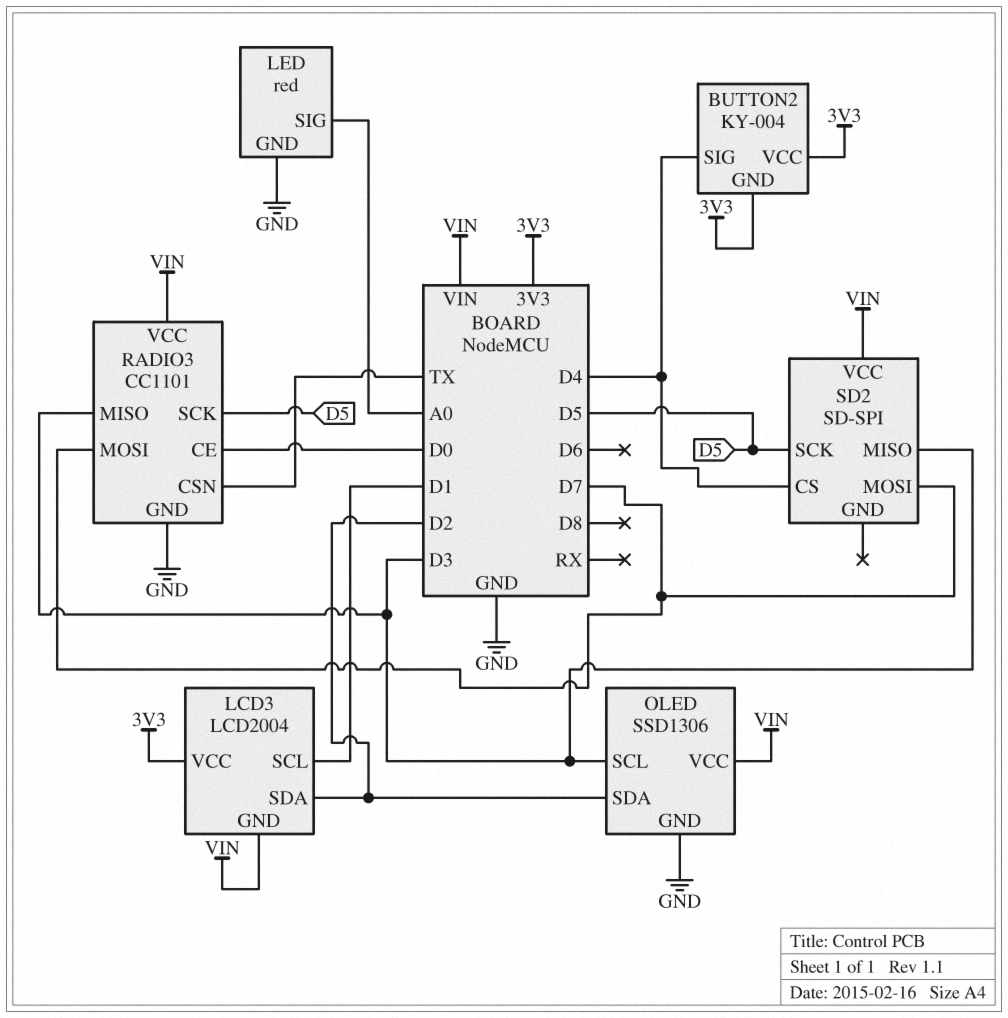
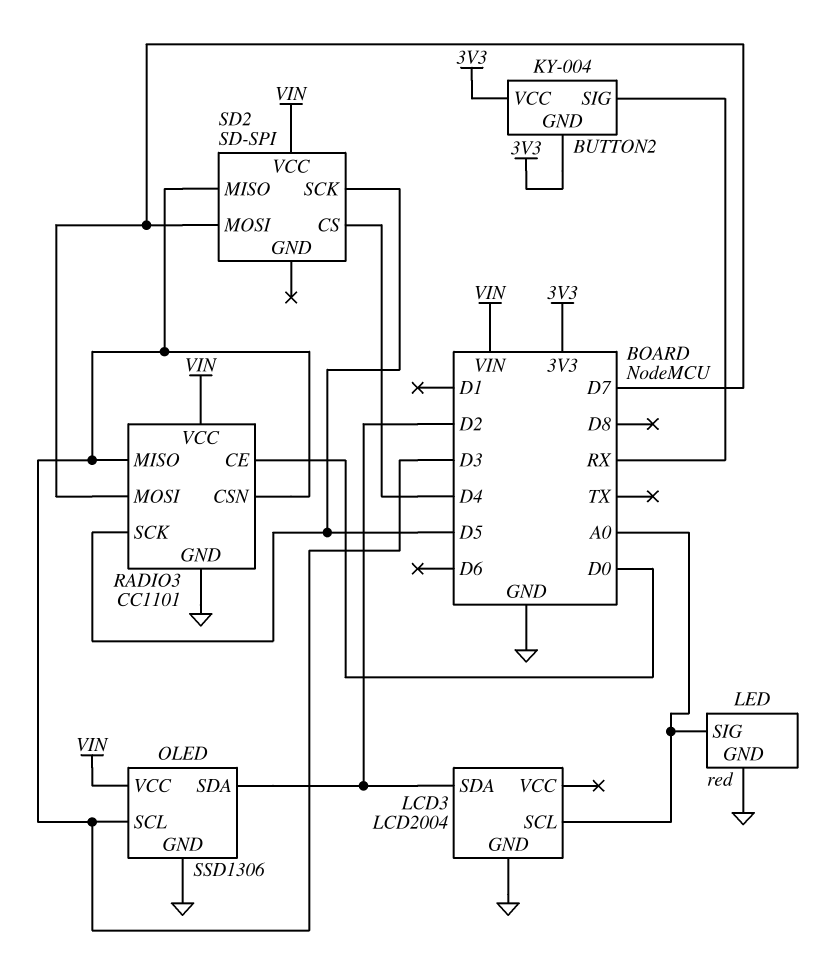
BUTTON2 pin SIG: D4 -> RX
LCD3 pin GND: VIN -> GND
LCD3 pin SCL: D1 -> A0
LCD3 pin VCC: 3V3 -> none
RADIO3 pin CSN: TX -> D3

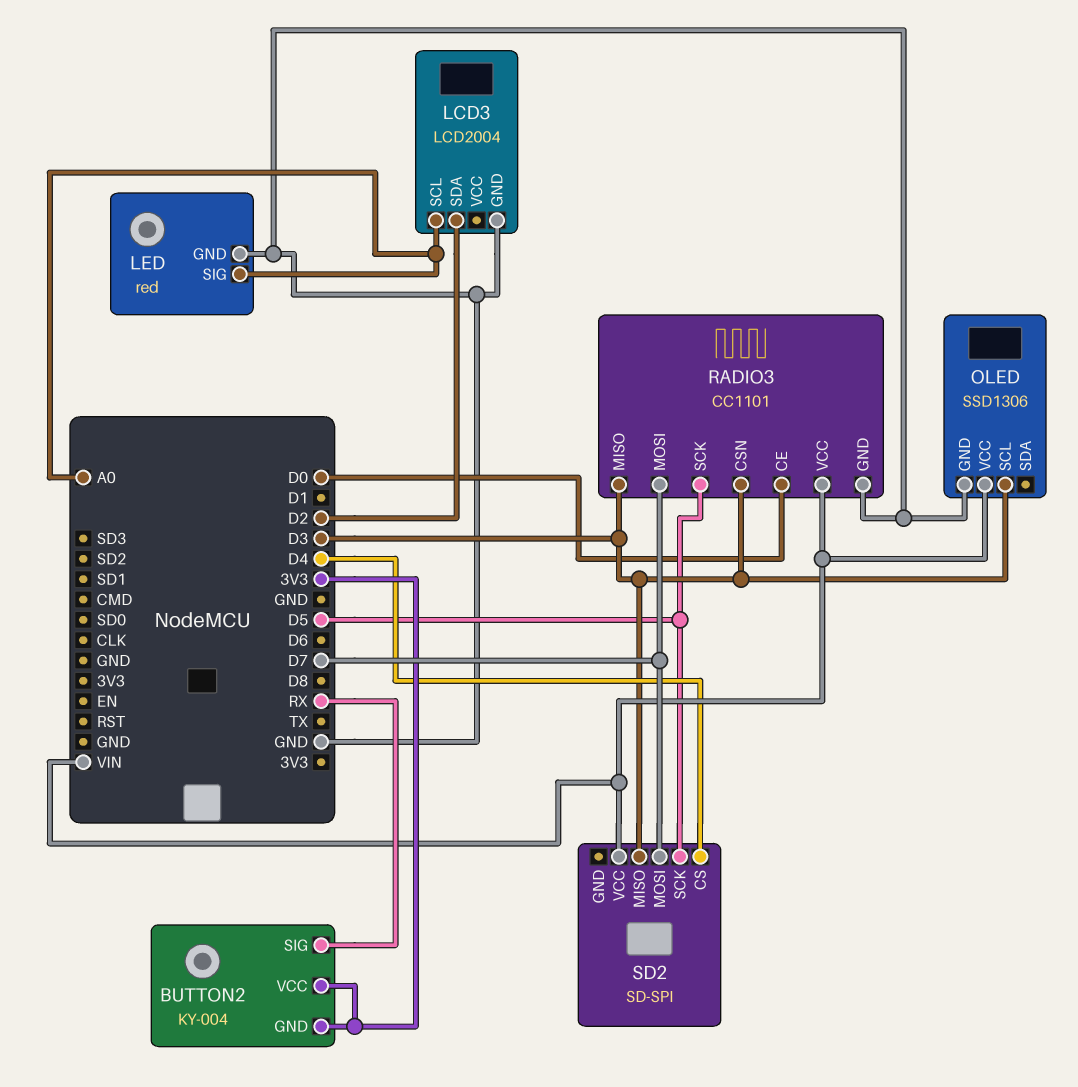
OLED pin SDA: D2 -> none

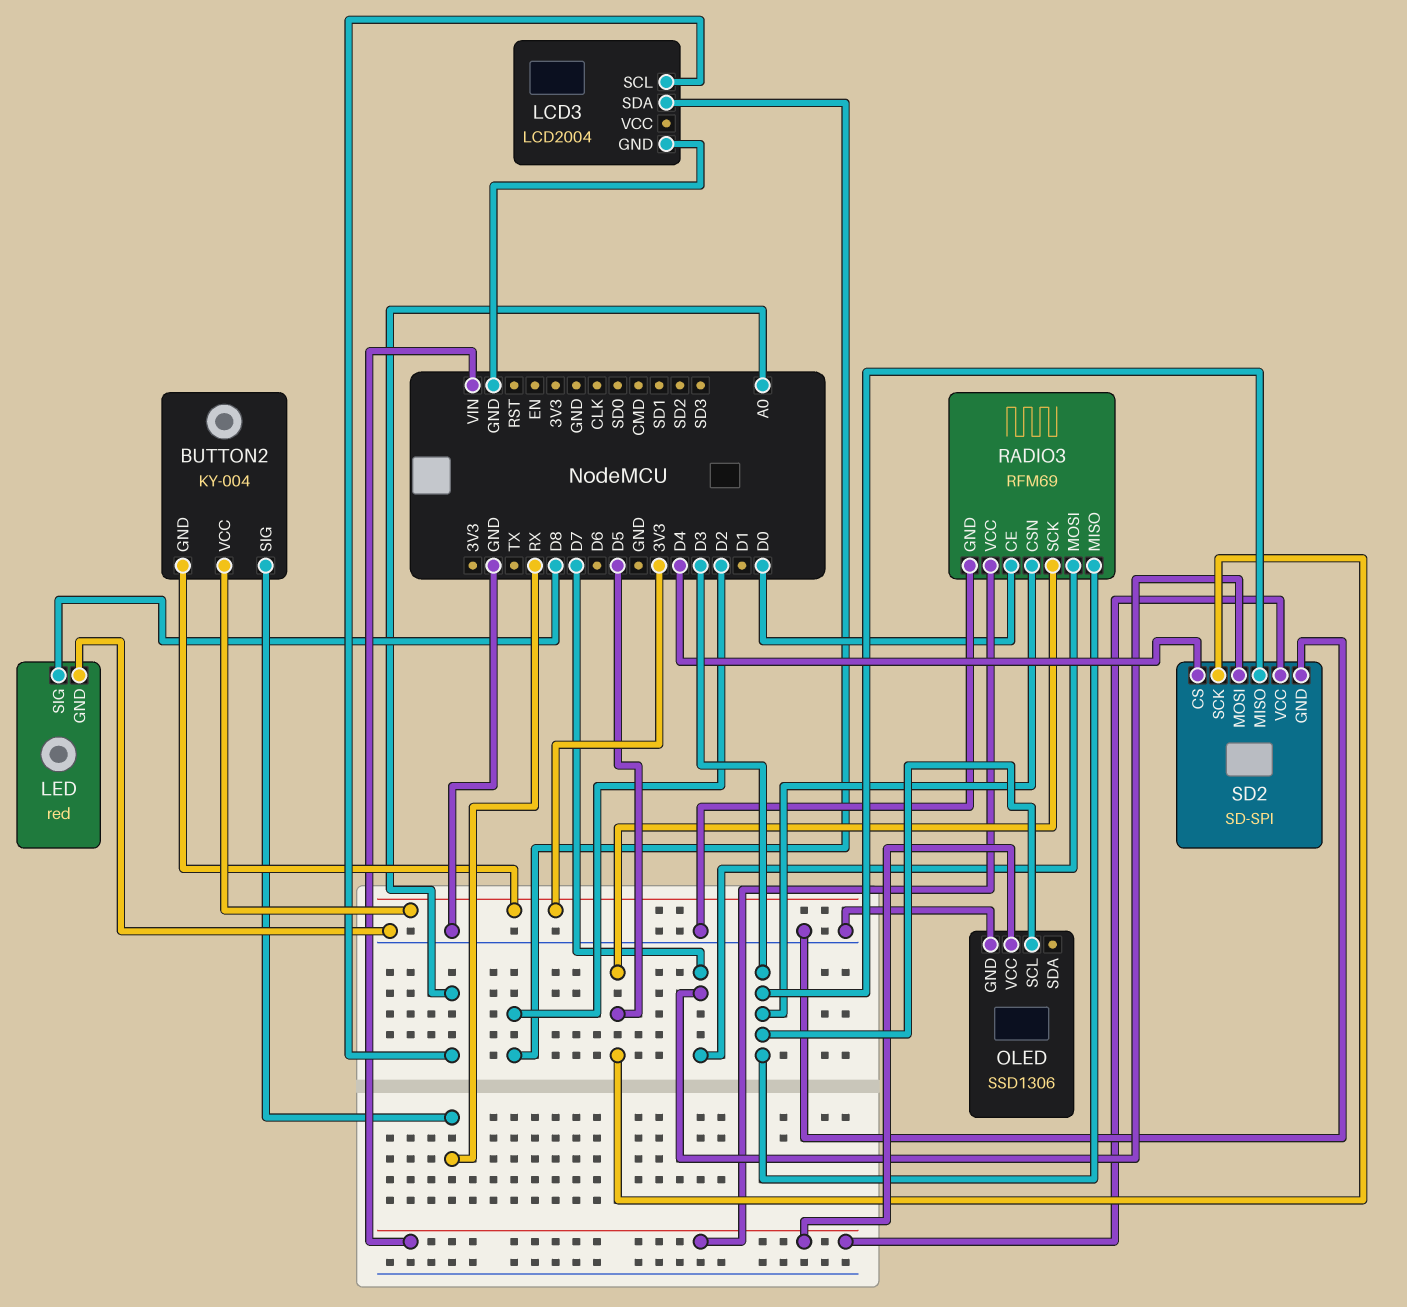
LED pin SIG: A0 -> D8
RADIO3: CC1101 -> RFM69
SD2 pin GND: none -> GND

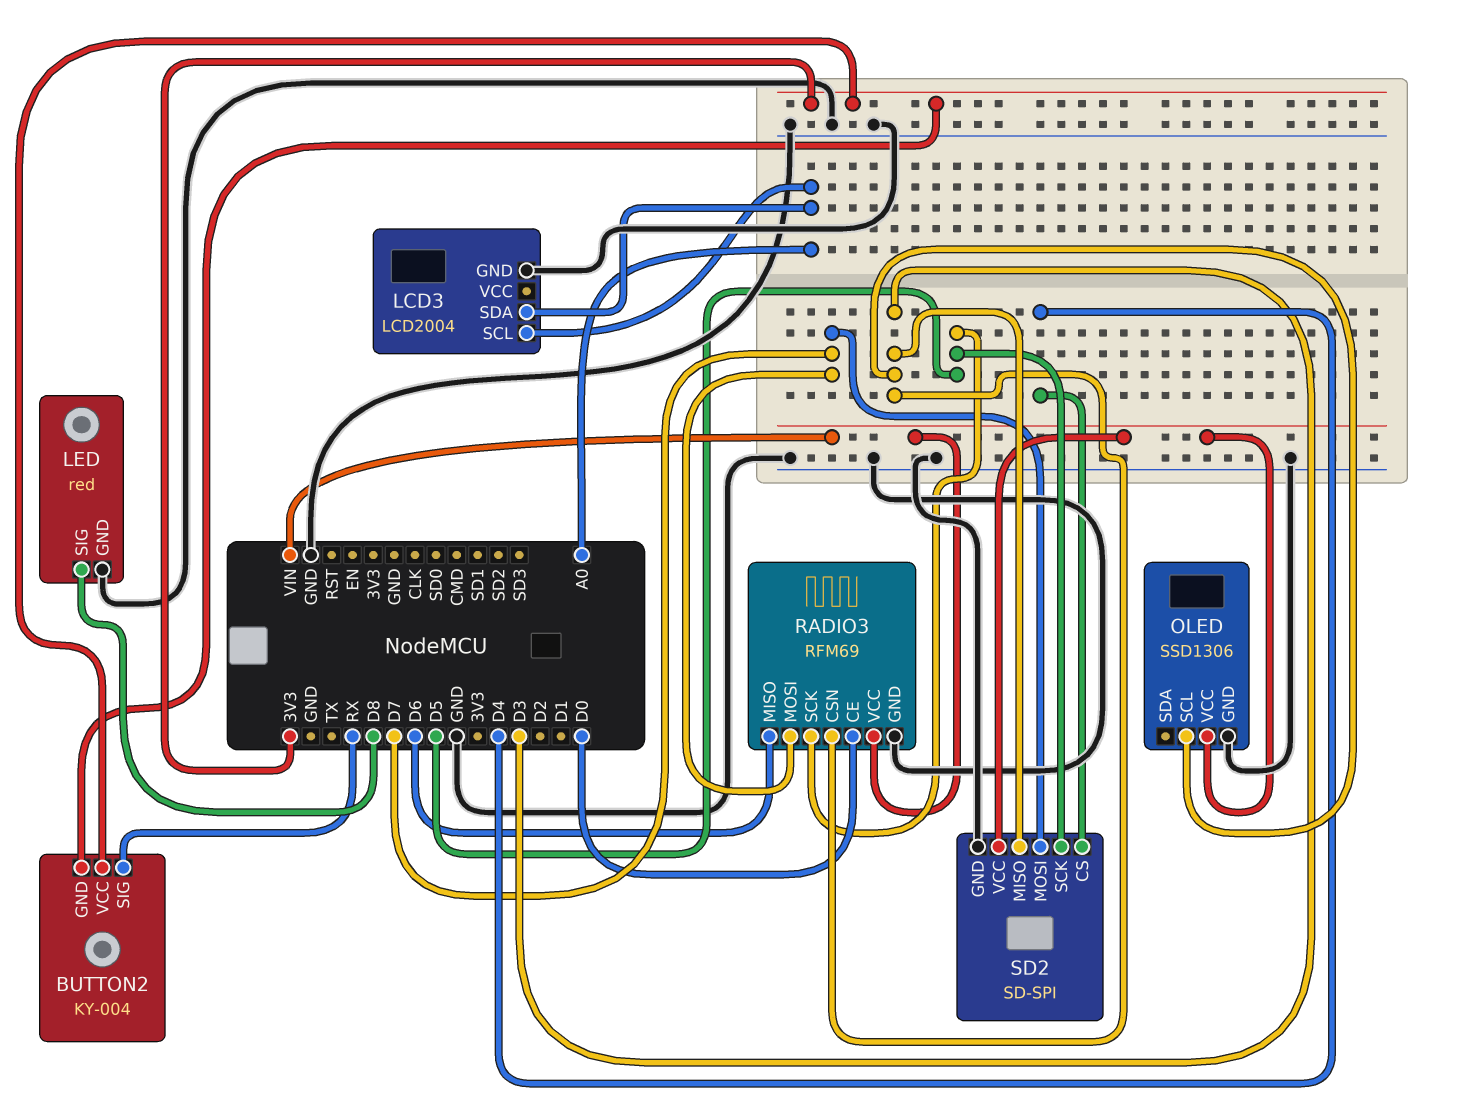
LCD3 pin SDA: D2 -> A0
RADIO3 pin MISO: D3 -> D6

